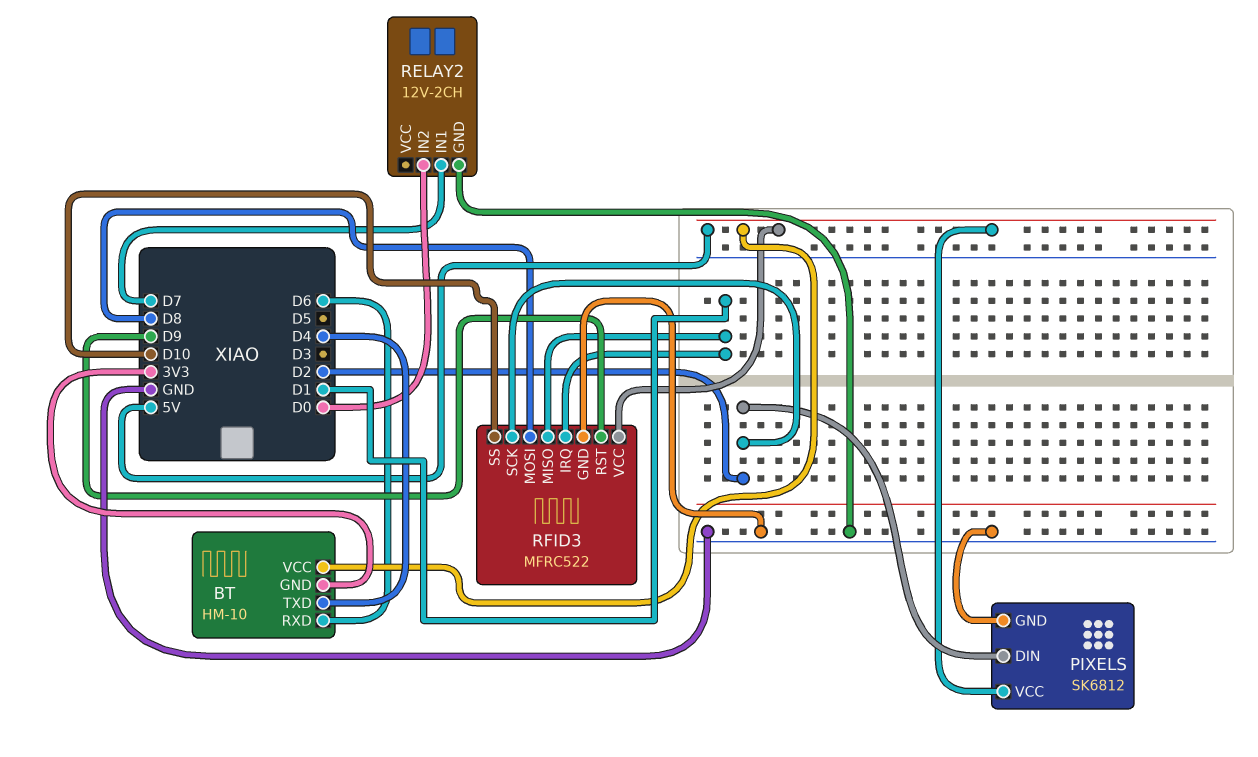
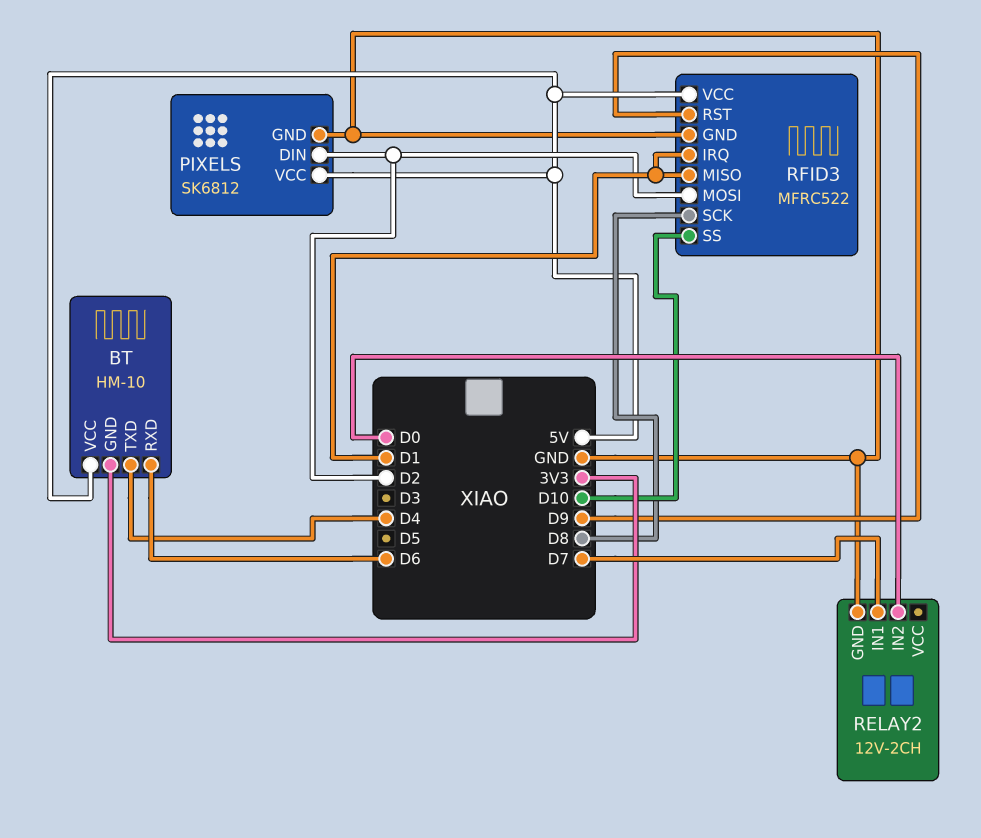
RFID3 pin MOSI: D8 -> D2
RFID3 pin SCK: D2 -> D8

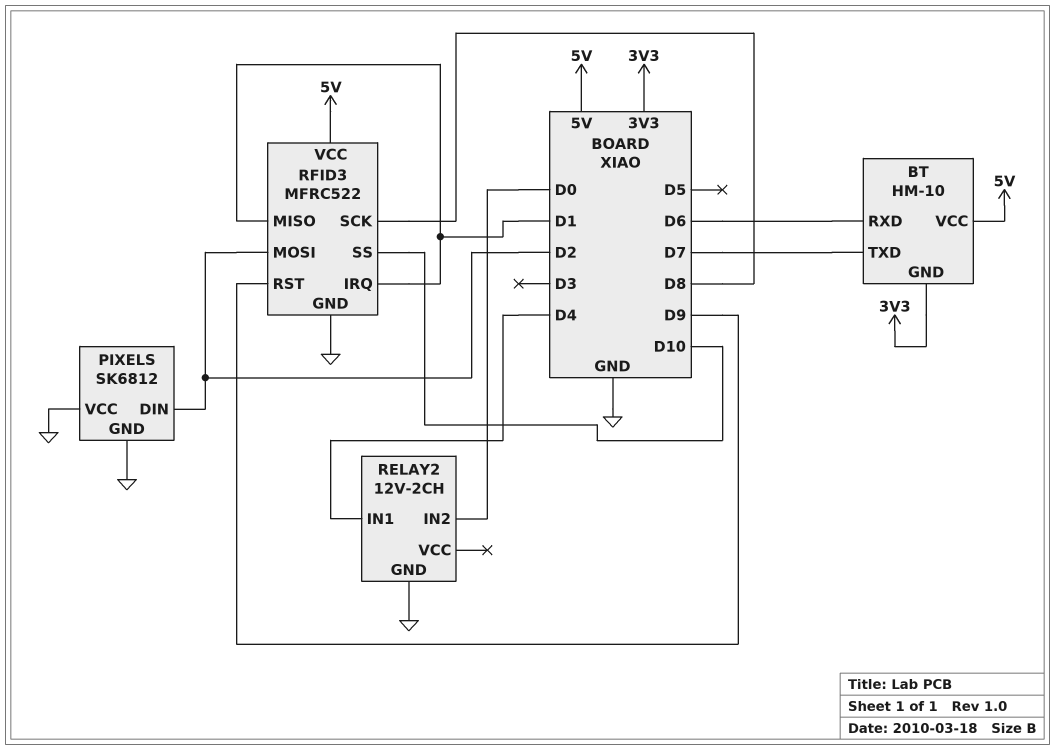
BT pin TXD: D4 -> D7
PIXELS pin VCC: 5V -> GND
RELAY2 pin IN1: D7 -> D4

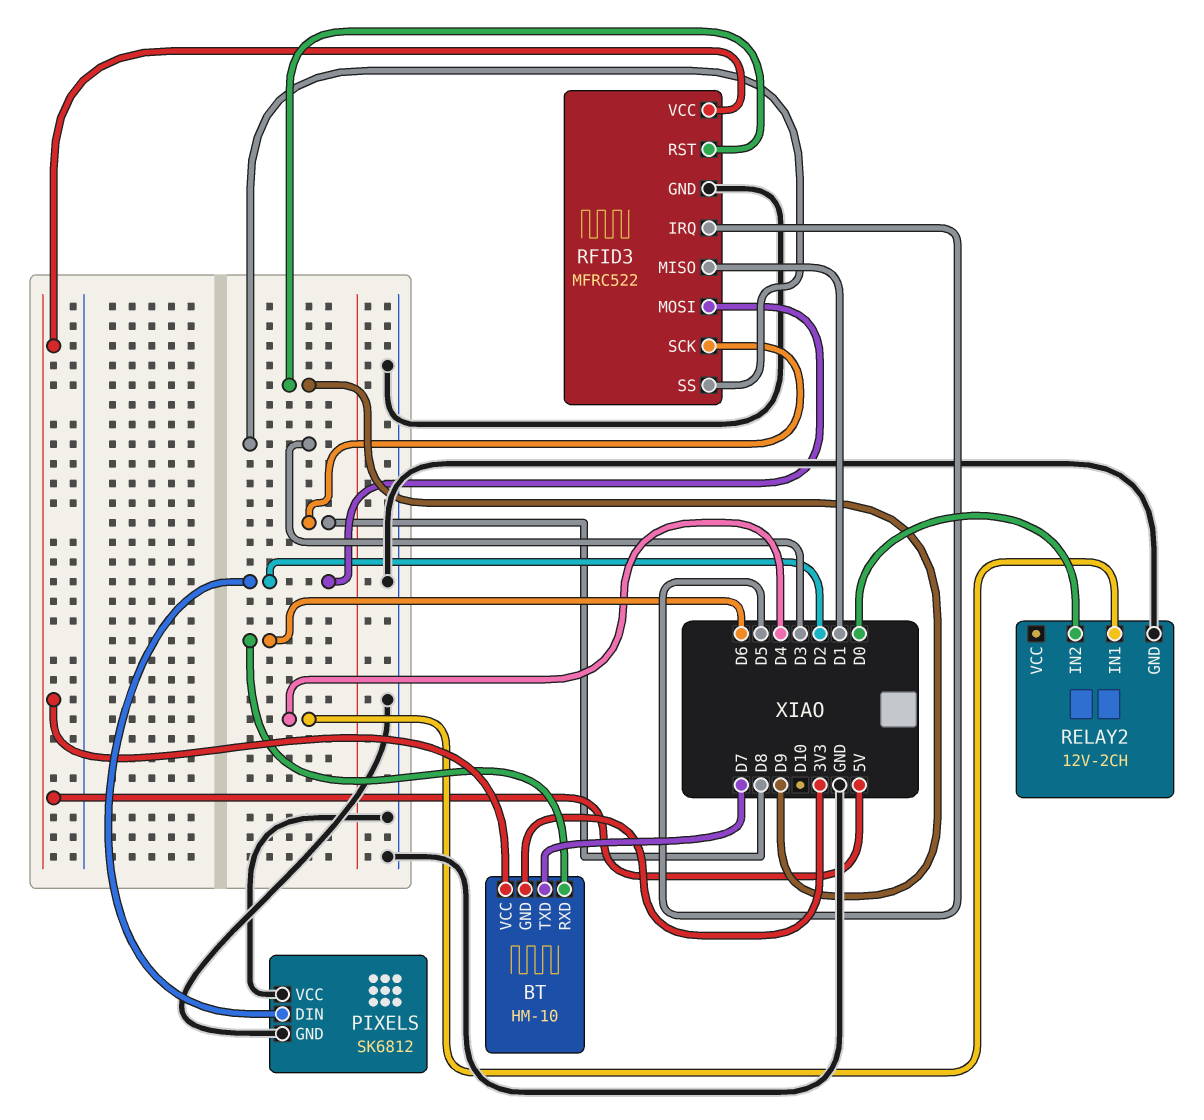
RFID3 pin IRQ: D1 -> D5
RFID3 pin SS: D10 -> D3

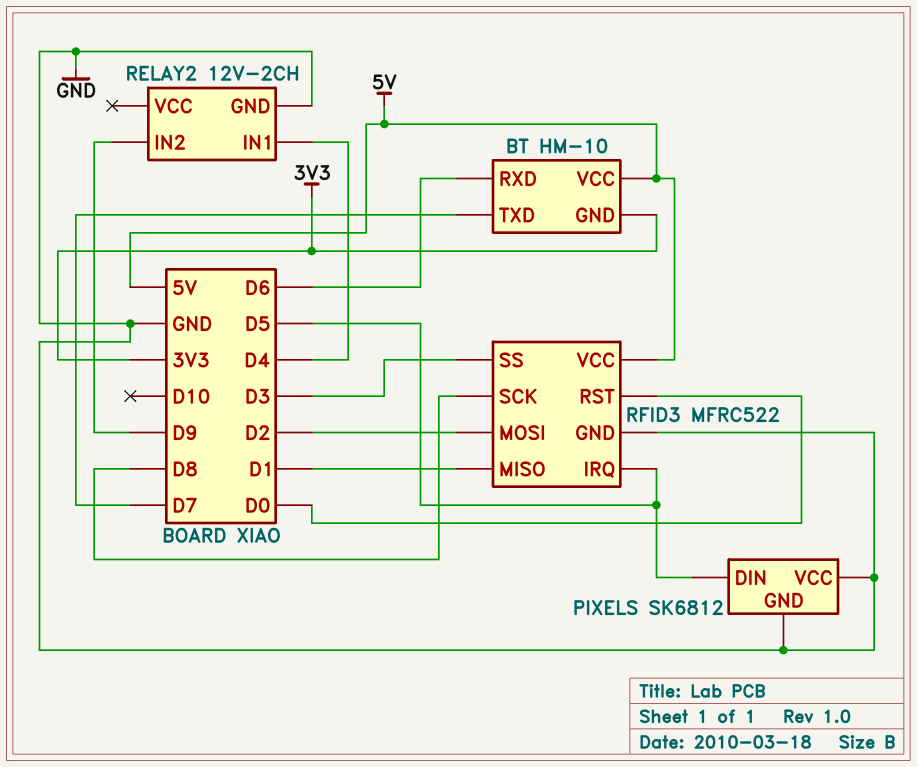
PIXELS pin DIN: D2 -> D5
RELAY2 pin IN2: D0 -> D9
RFID3 pin RST: D9 -> D0

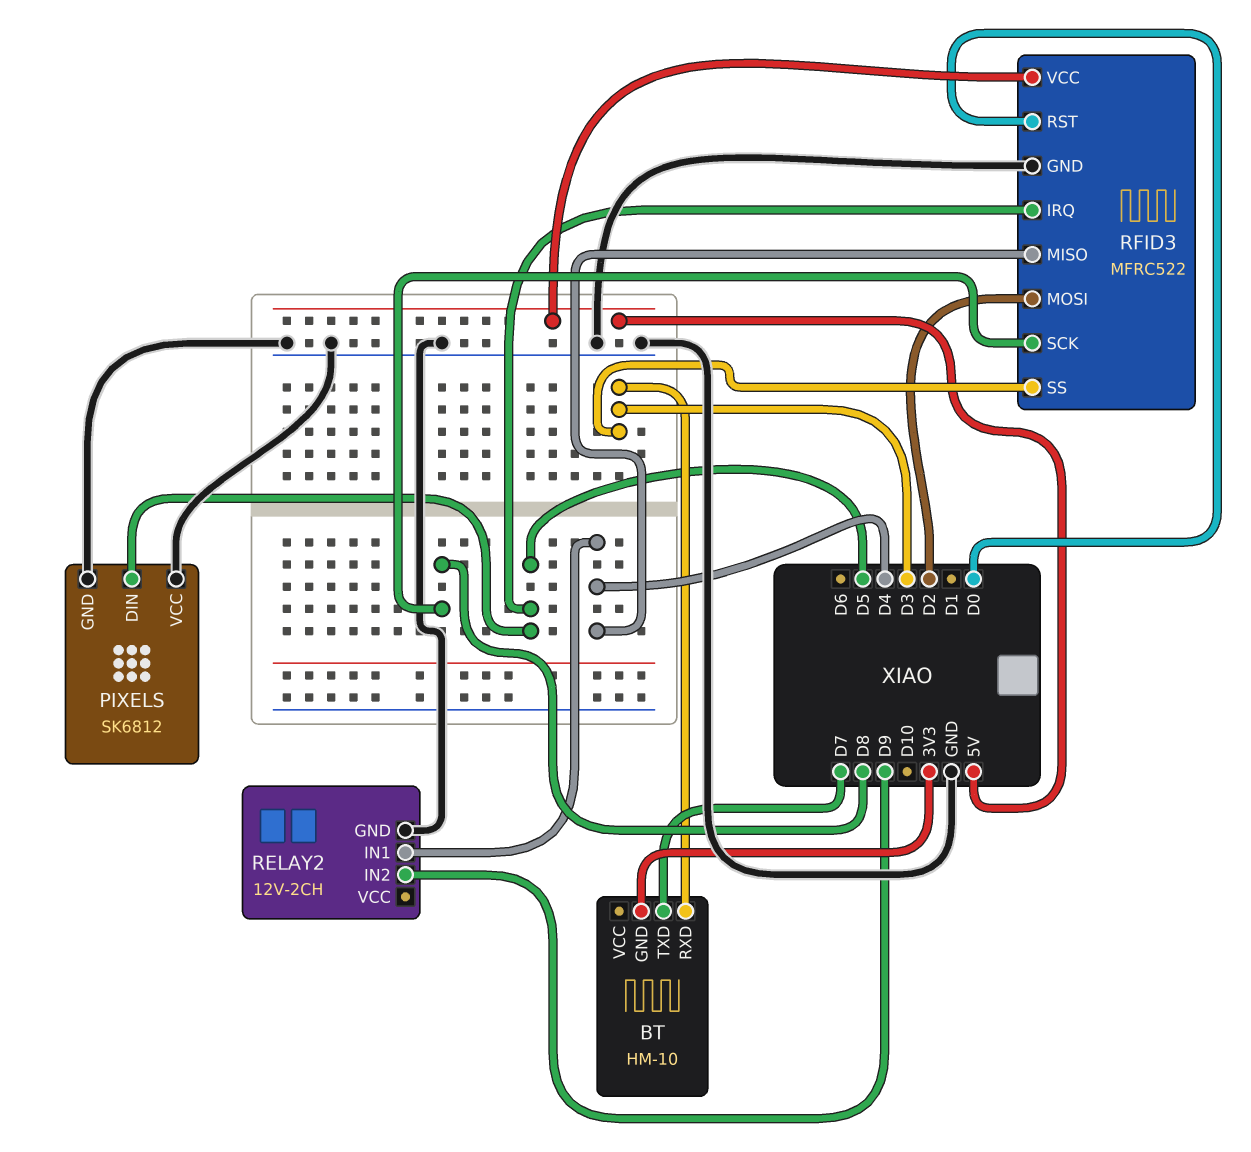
BT pin RXD: D6 -> D3
BT pin VCC: 5V -> none
RFID3 pin MISO: D1 -> D4

